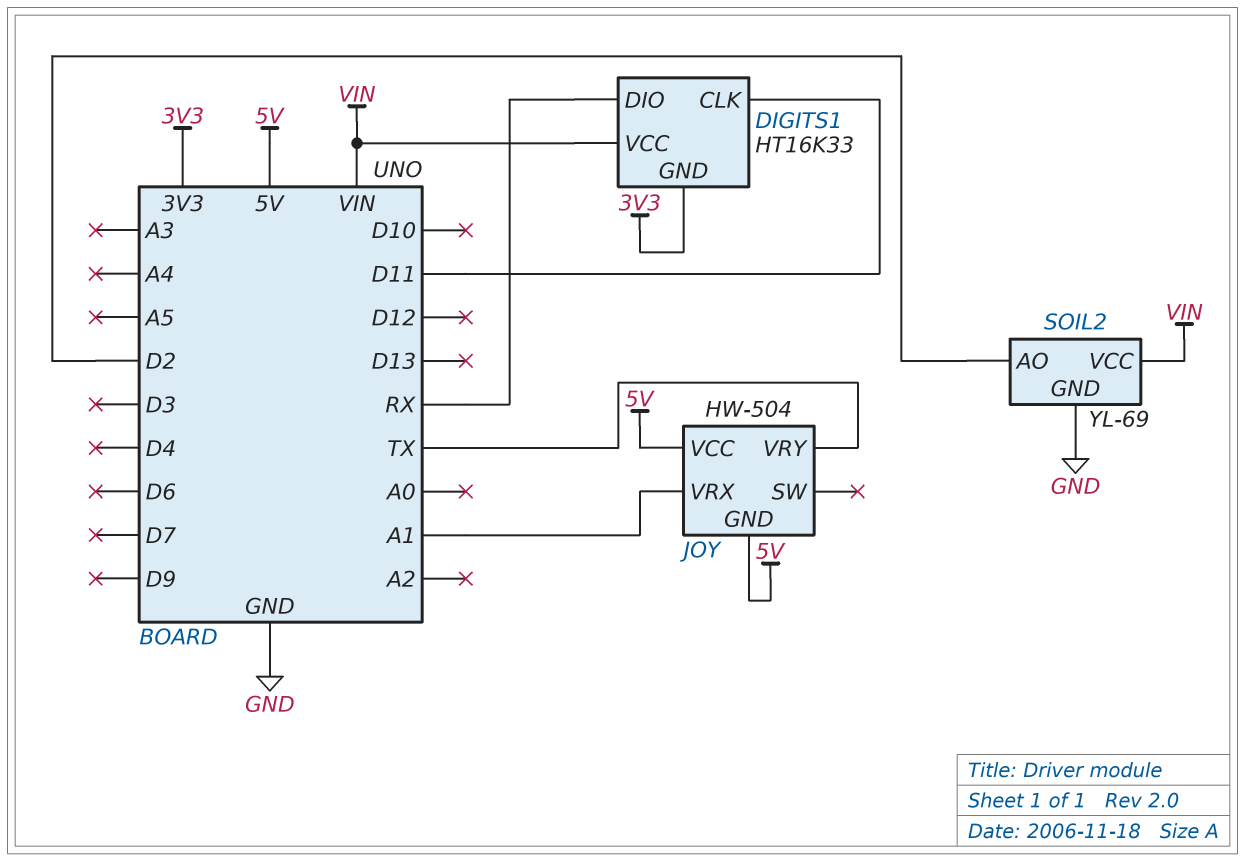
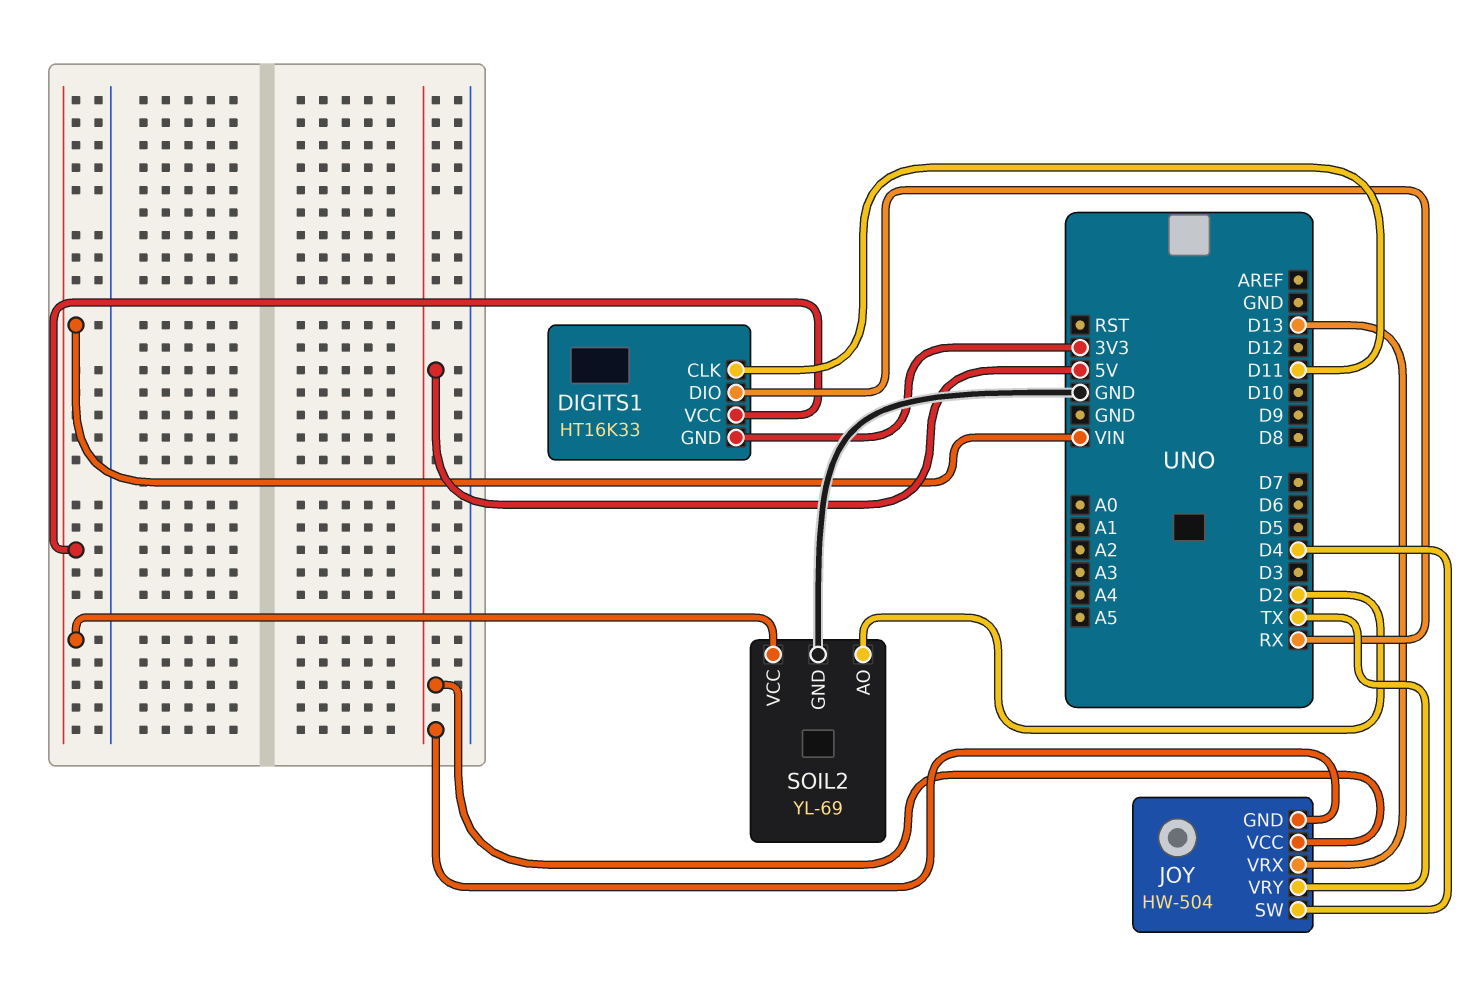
JOY pin SW: none -> D4
JOY pin VRX: A1 -> D13

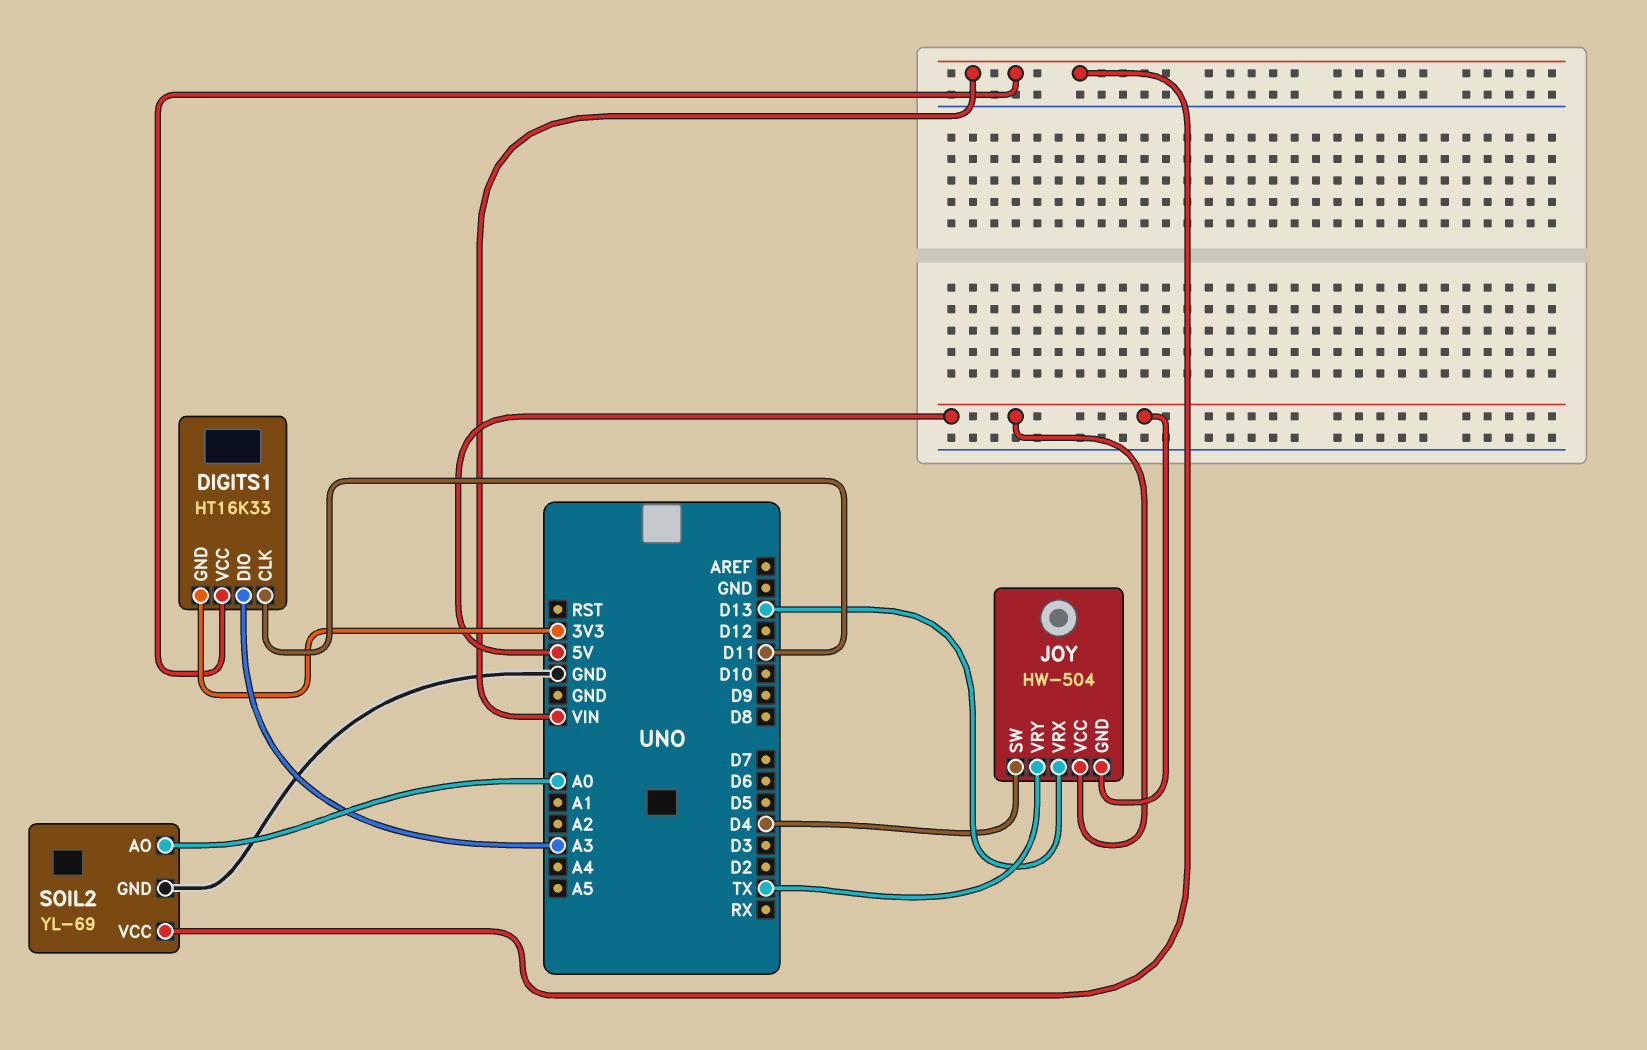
DIGITS1 pin DIO: RX -> A3
SOIL2 pin AO: D2 -> A0

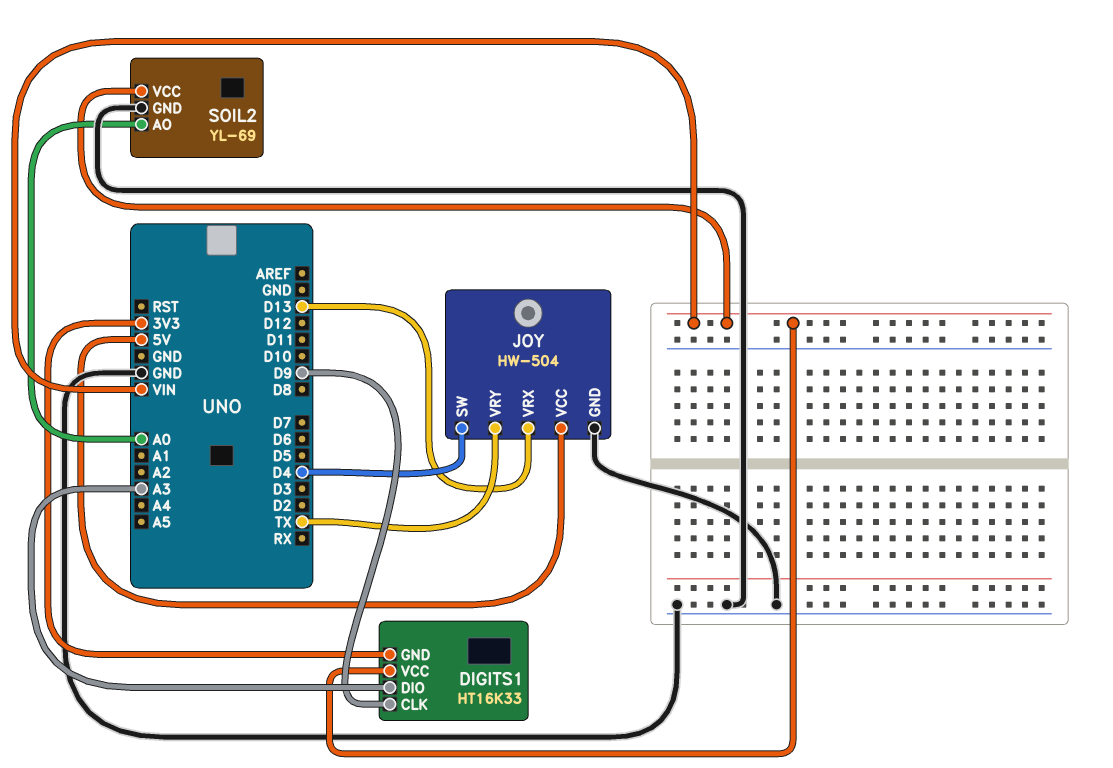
DIGITS1 pin CLK: D11 -> D9
JOY pin GND: 5V -> GND

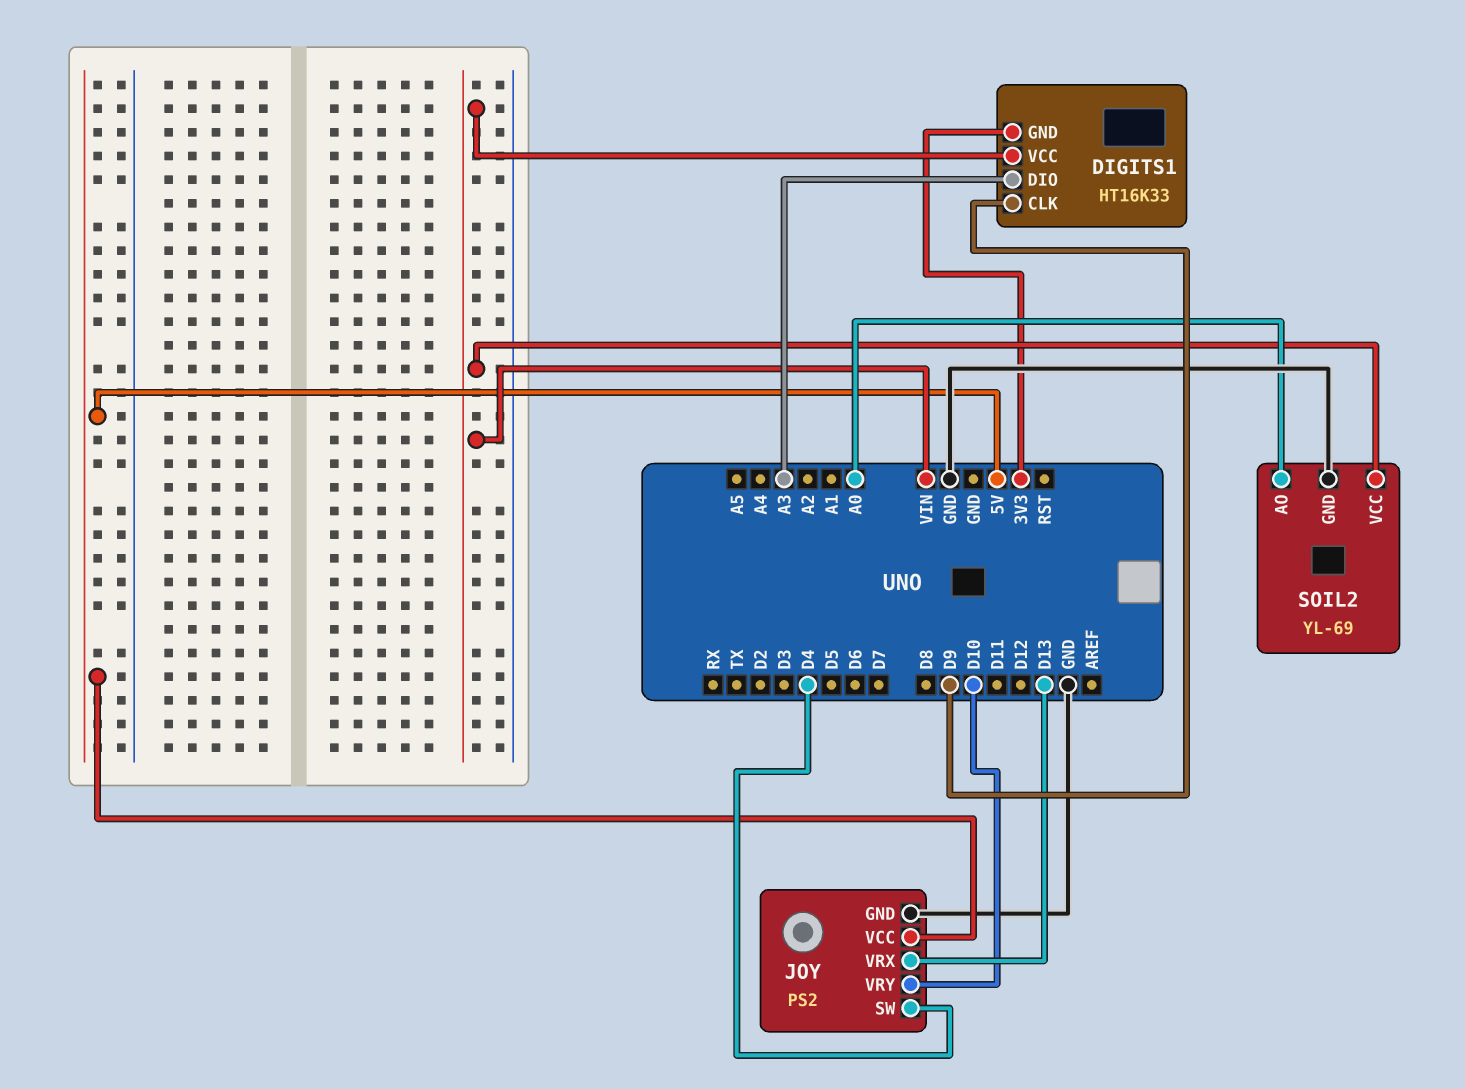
JOY: HW-504 -> PS2
JOY pin VRY: TX -> D10

